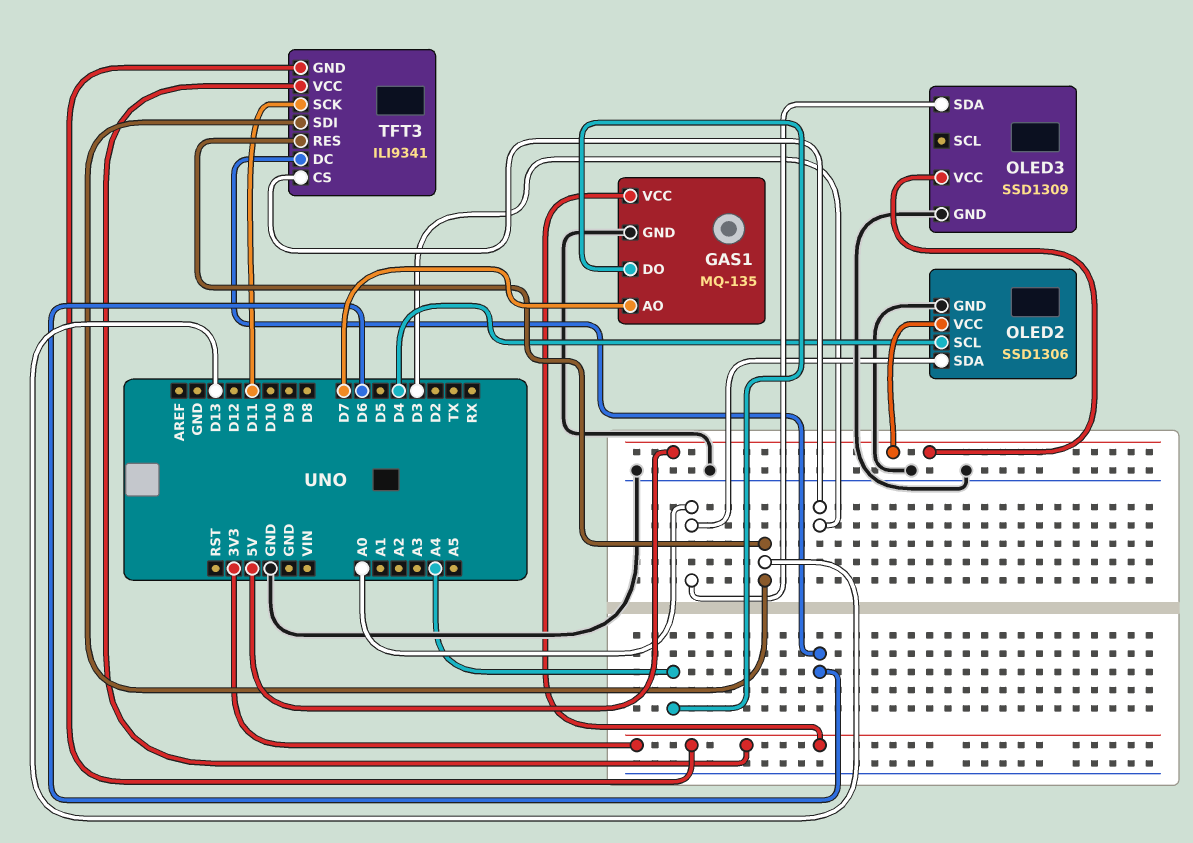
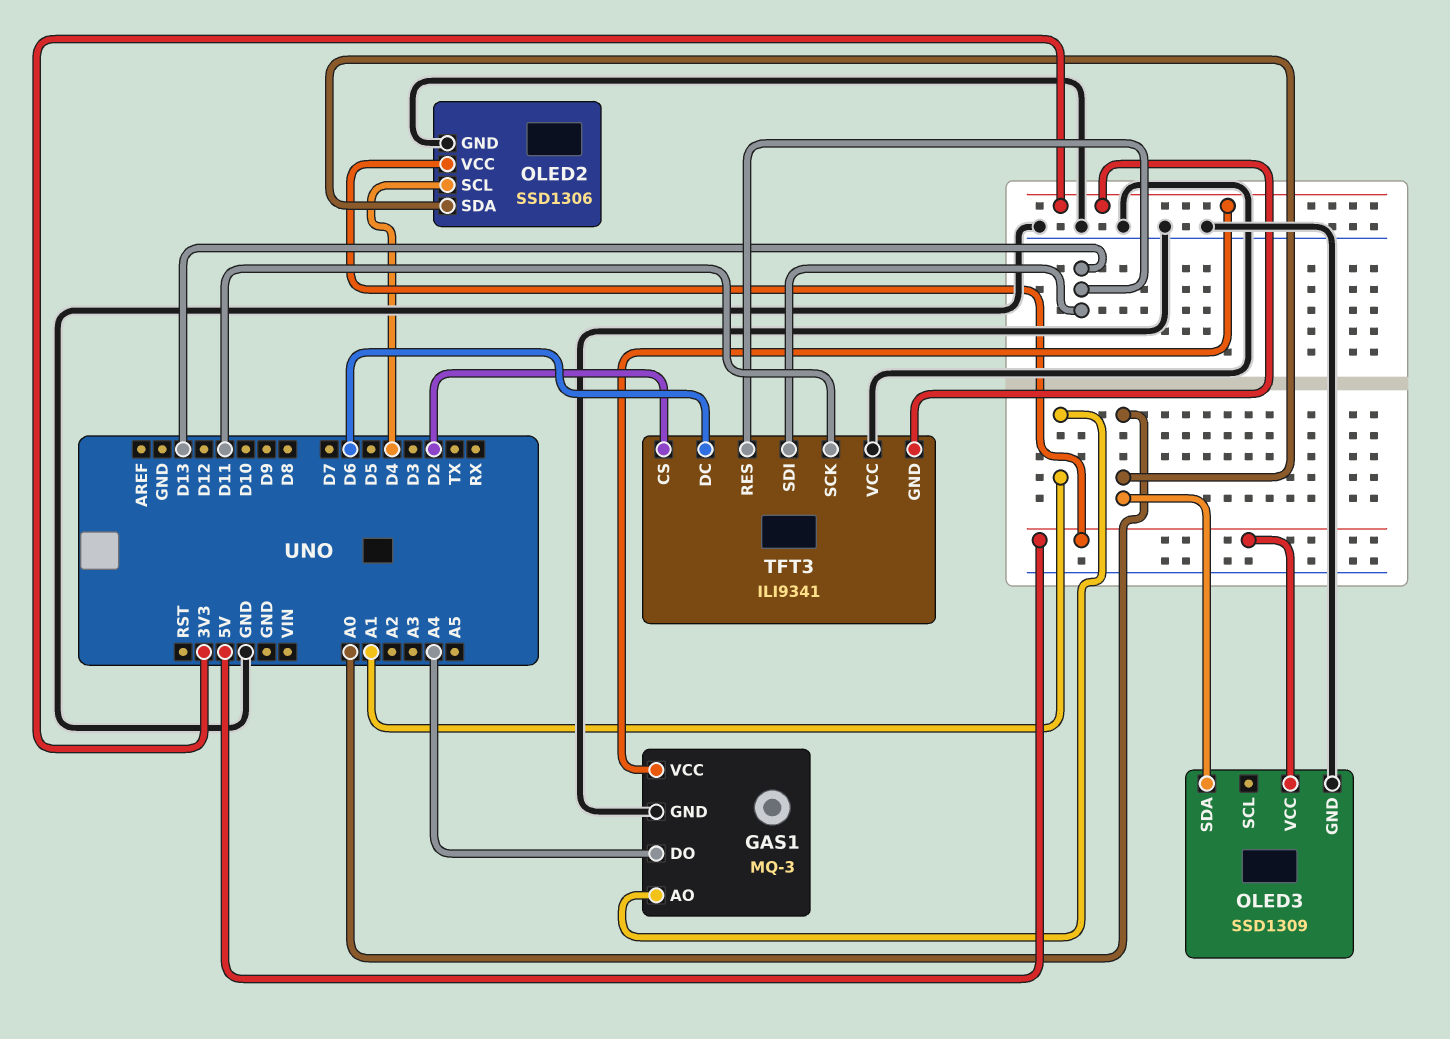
GAS1: MQ-135 -> MQ-3
GAS1 pin AO: D7 -> A1
TFT3 pin CS: D3 -> D2
TFT3 pin VCC: 3V3 -> GND

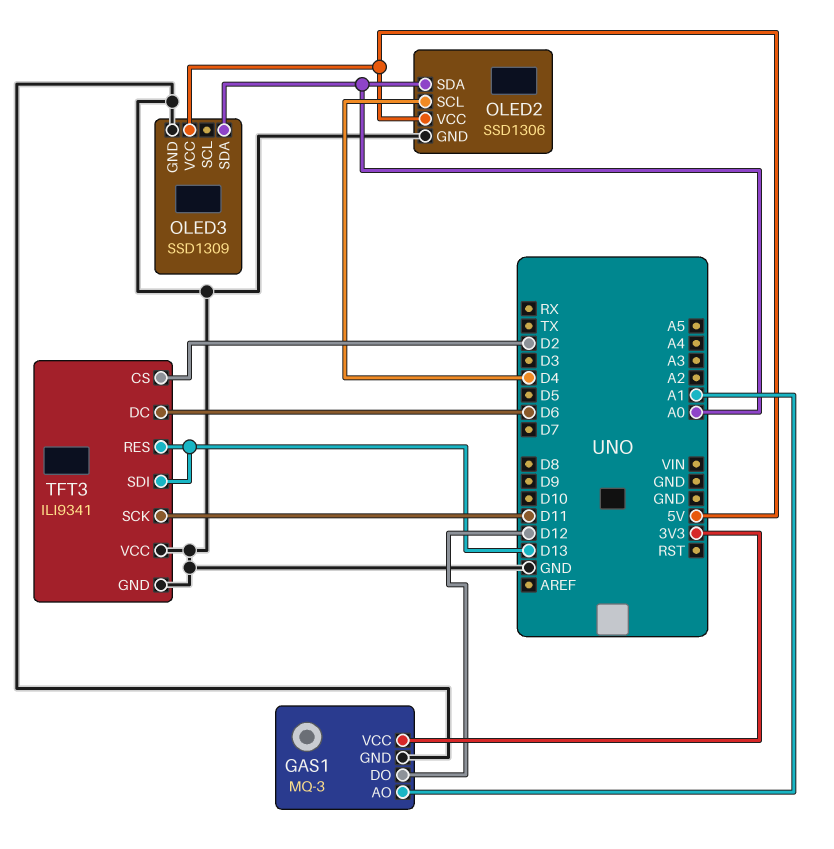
GAS1 pin DO: A4 -> D12
TFT3 pin GND: 3V3 -> GND

